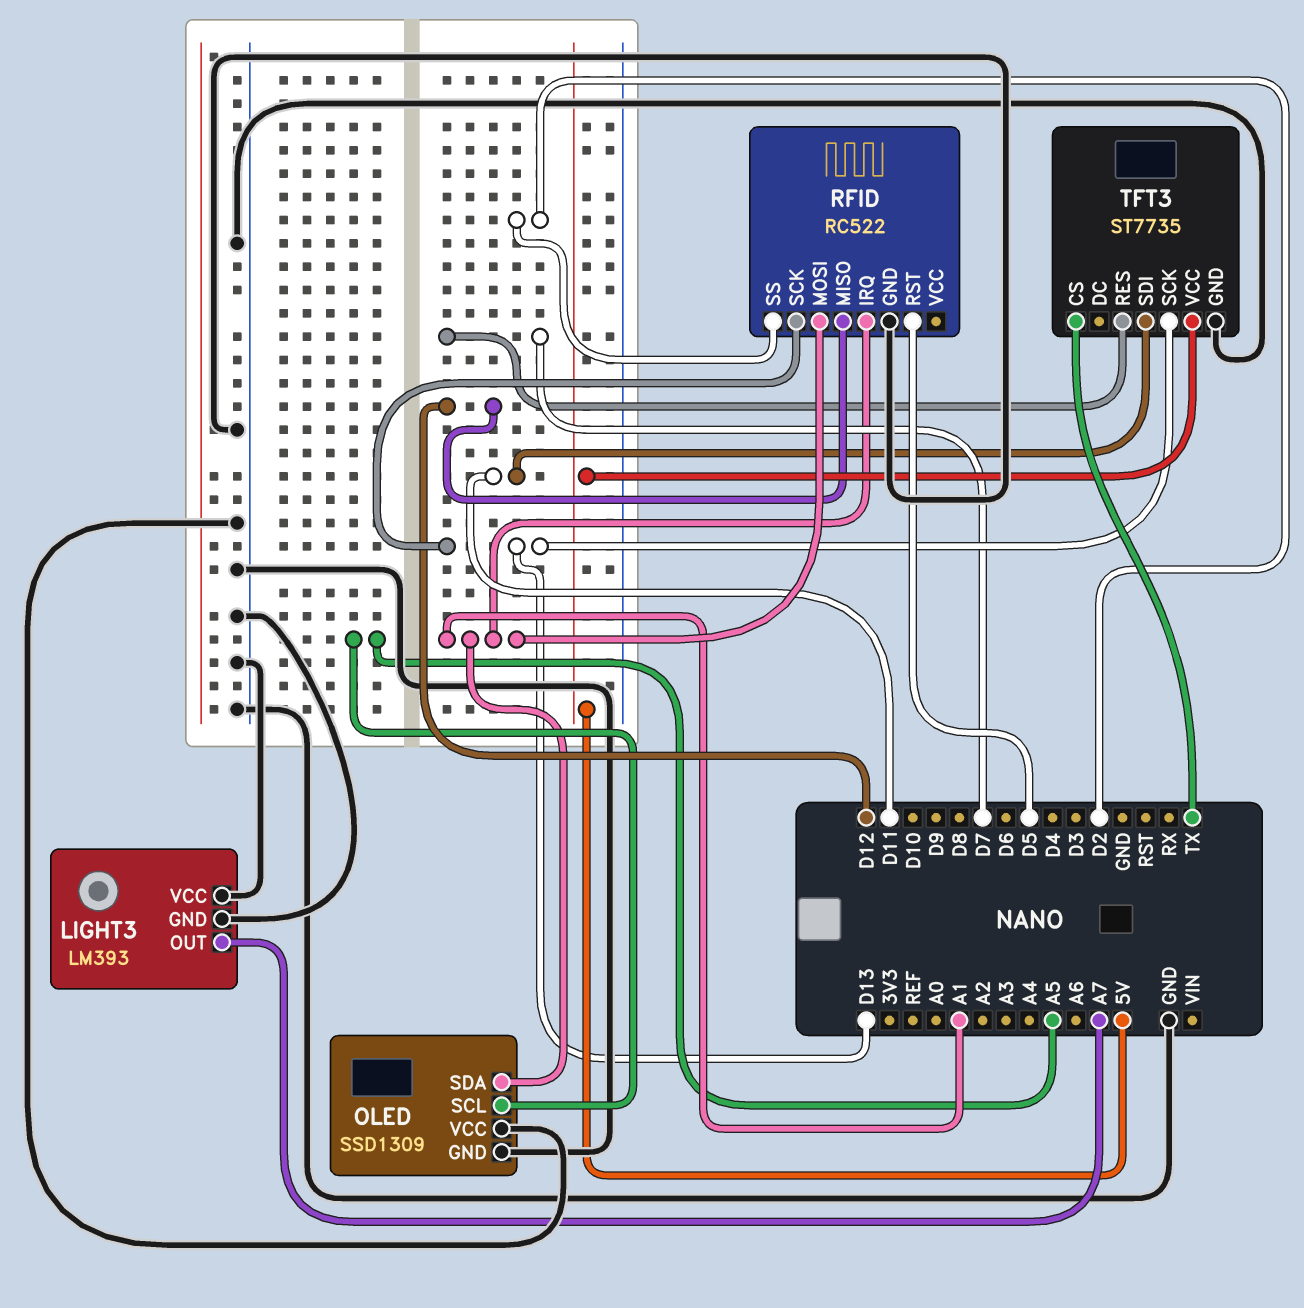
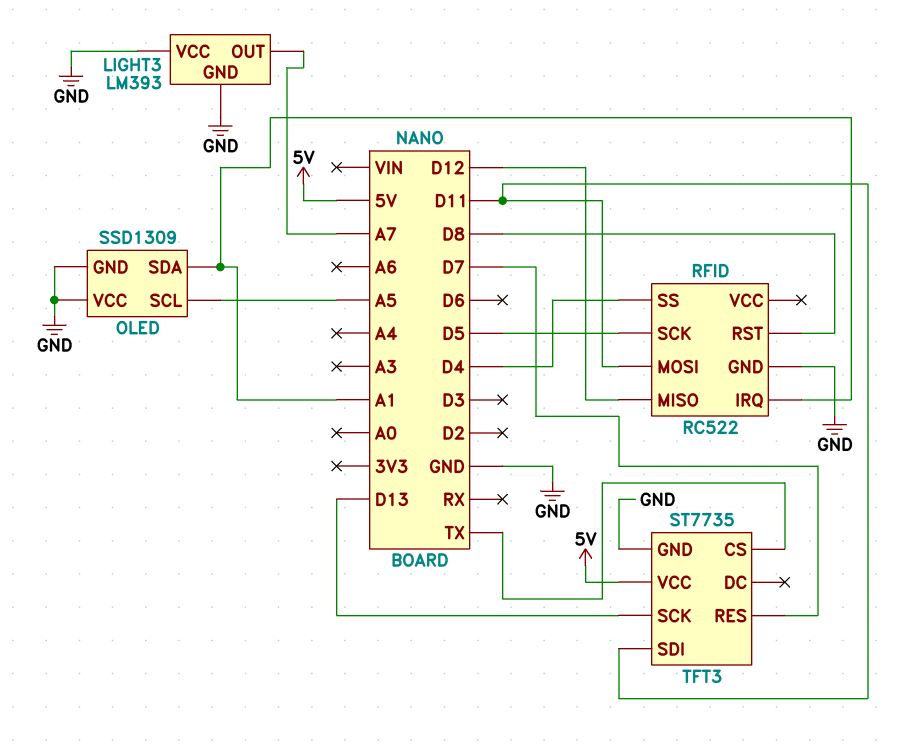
RFID pin MOSI: A1 -> D11
RFID pin RST: D5 -> D8
RFID pin SCK: D13 -> D5
RFID pin SS: D2 -> D4

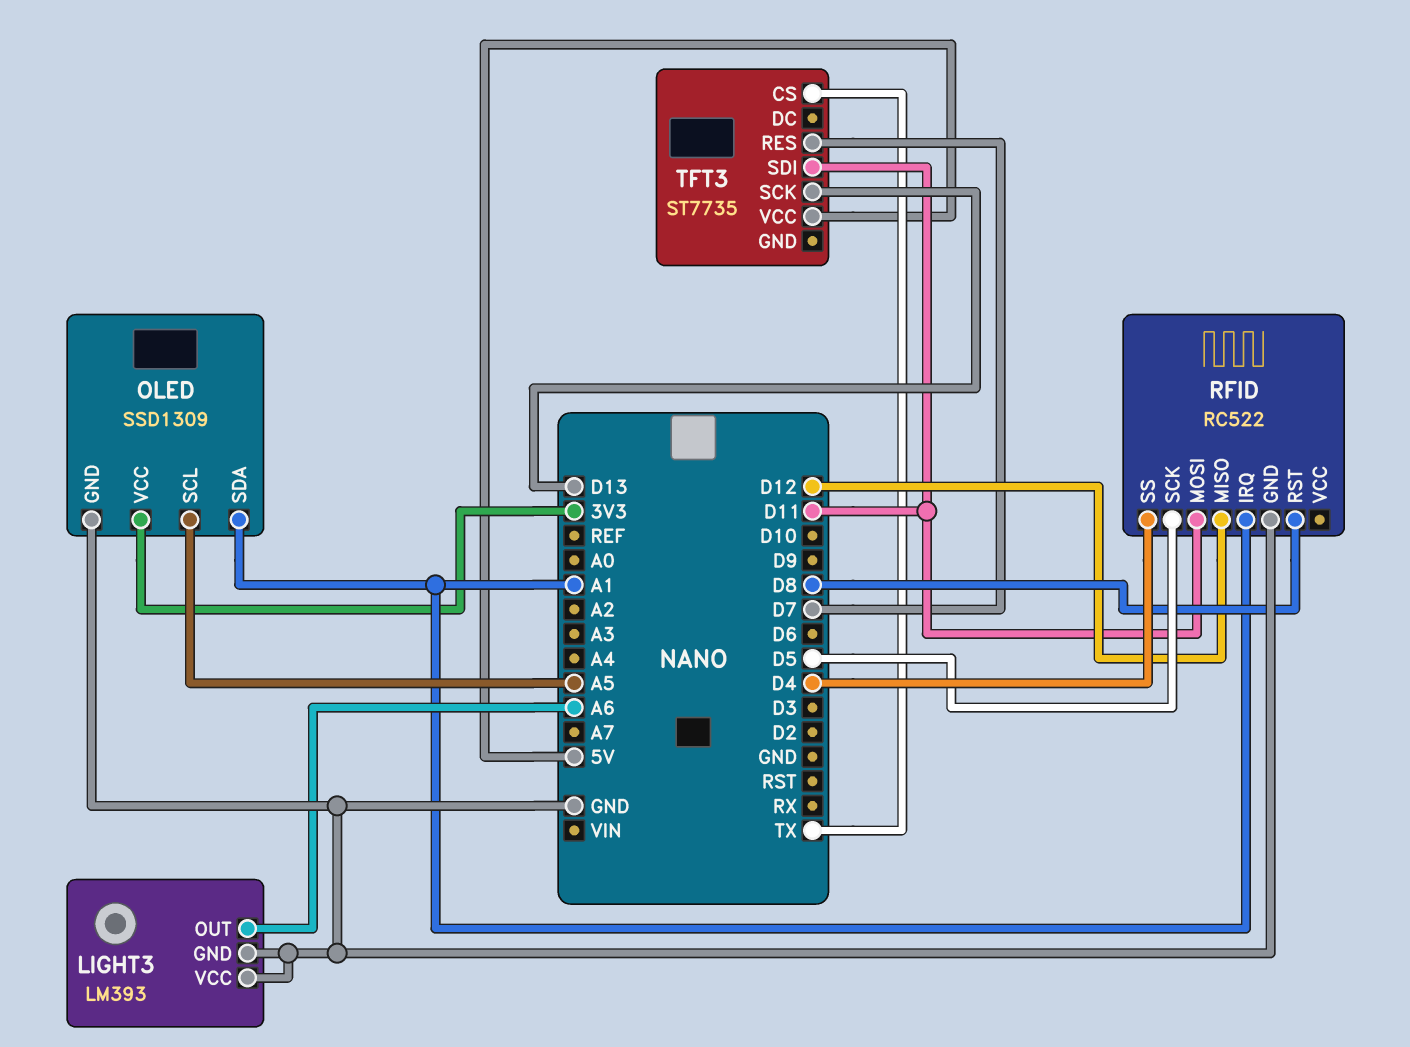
LIGHT3 pin OUT: A7 -> A6
OLED pin VCC: GND -> 3V3
TFT3 pin GND: GND -> none

